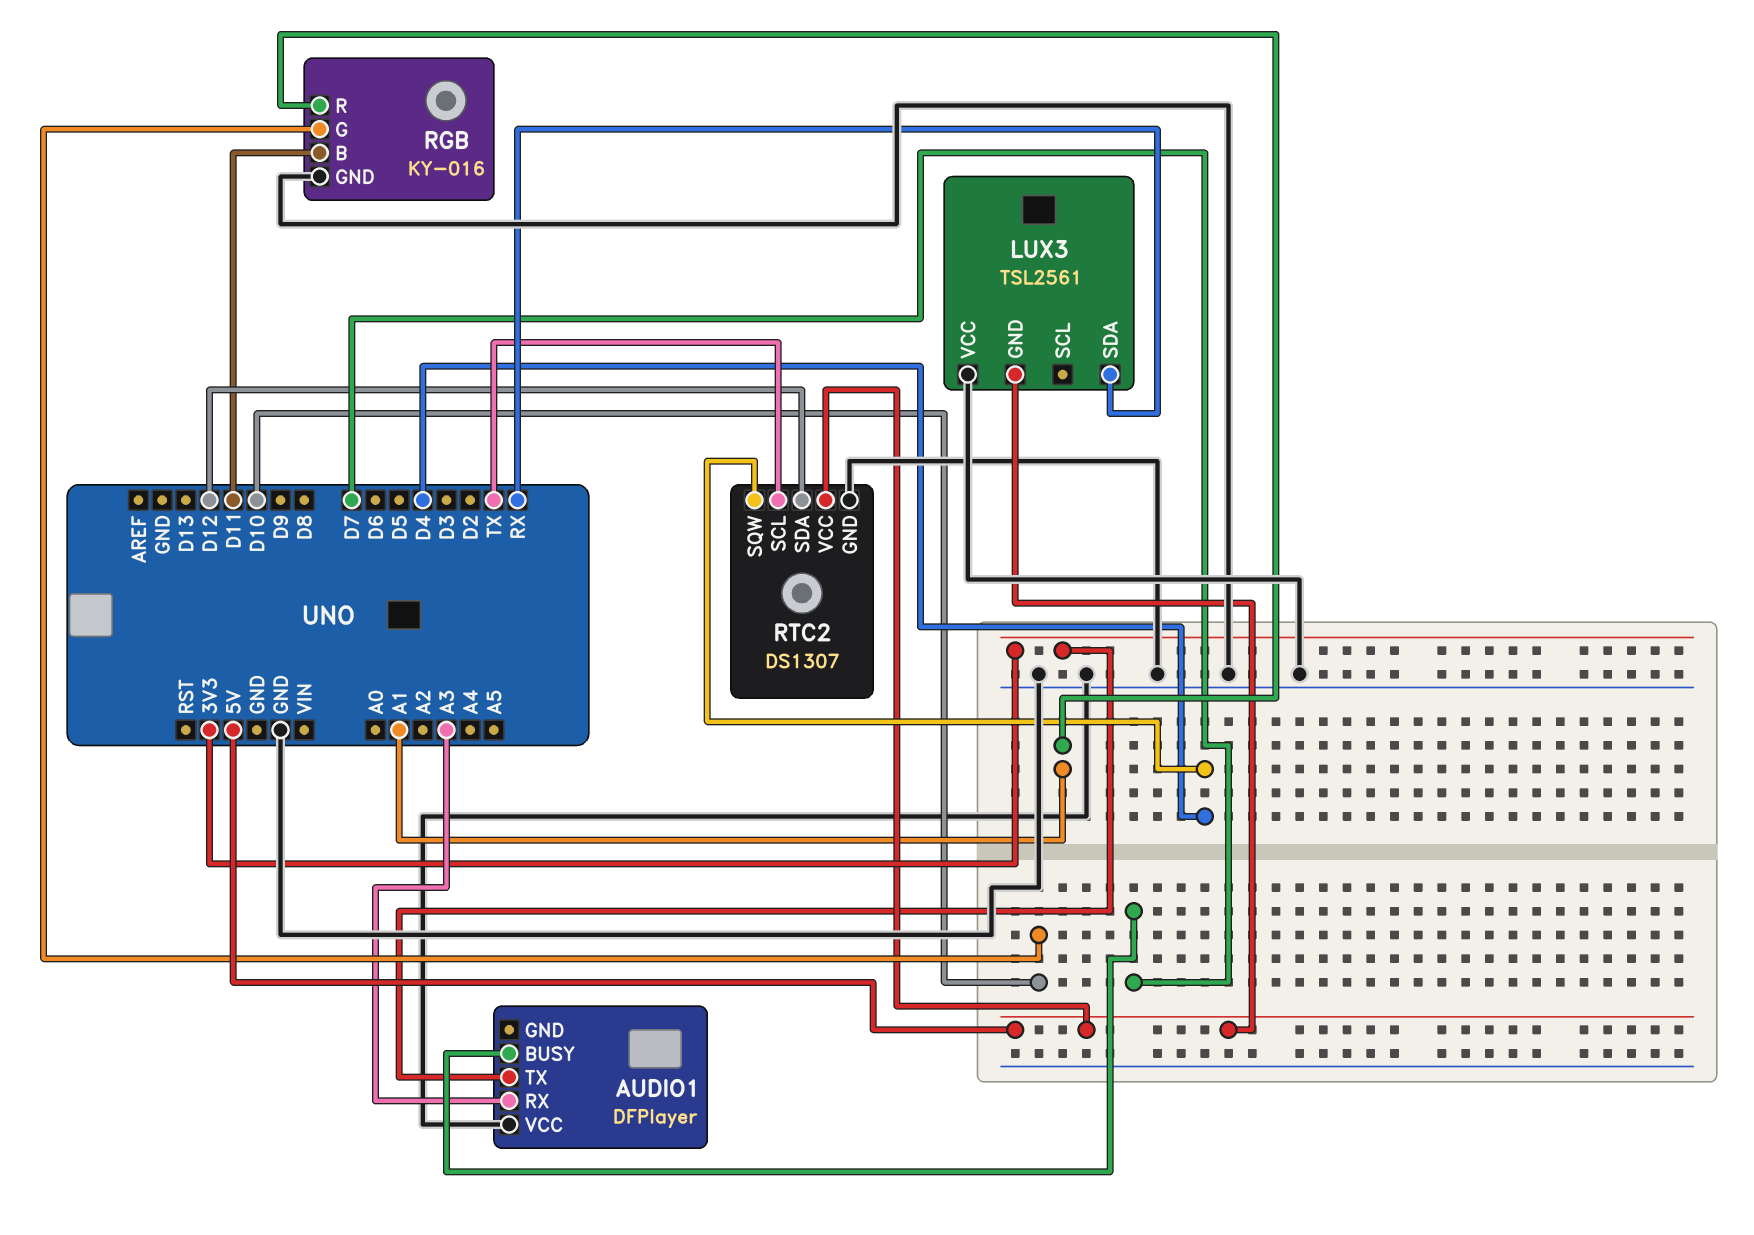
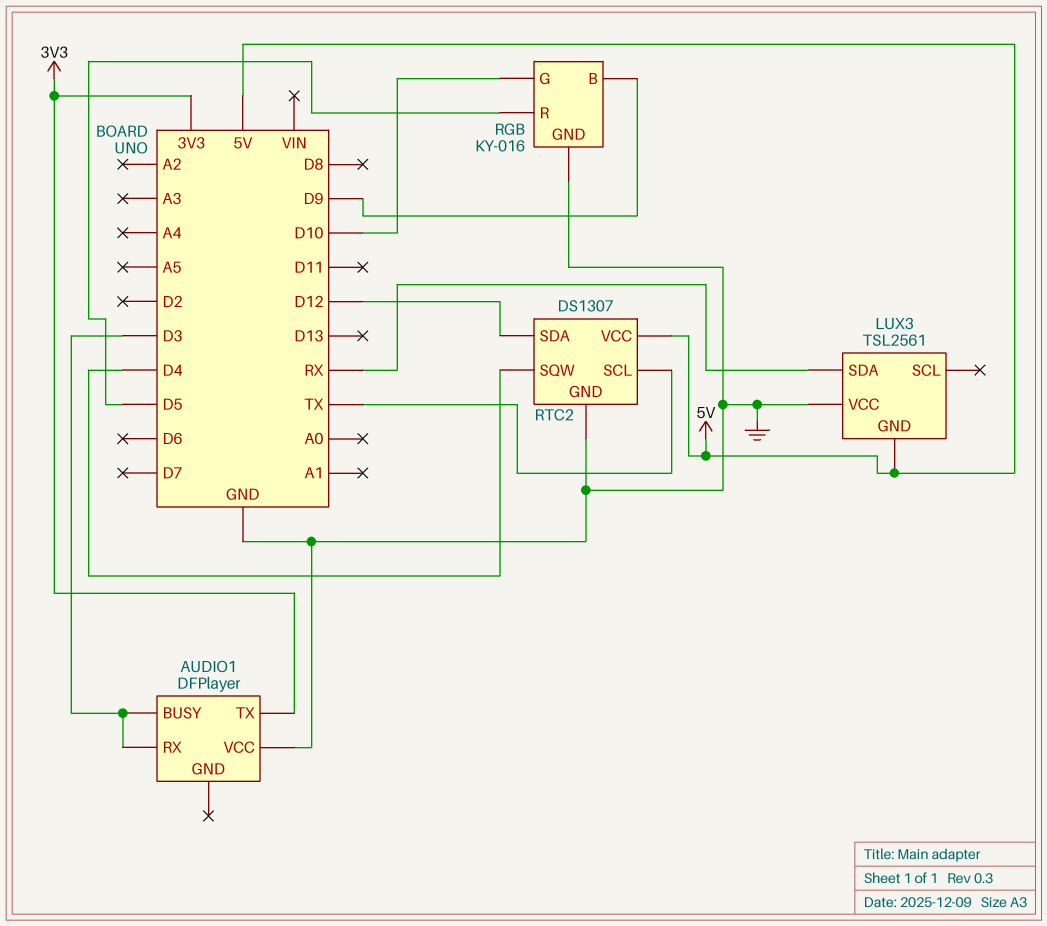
AUDIO1 pin BUSY: D7 -> D3
AUDIO1 pin RX: A3 -> D3
RGB pin B: D11 -> D9
RGB pin R: A1 -> D5

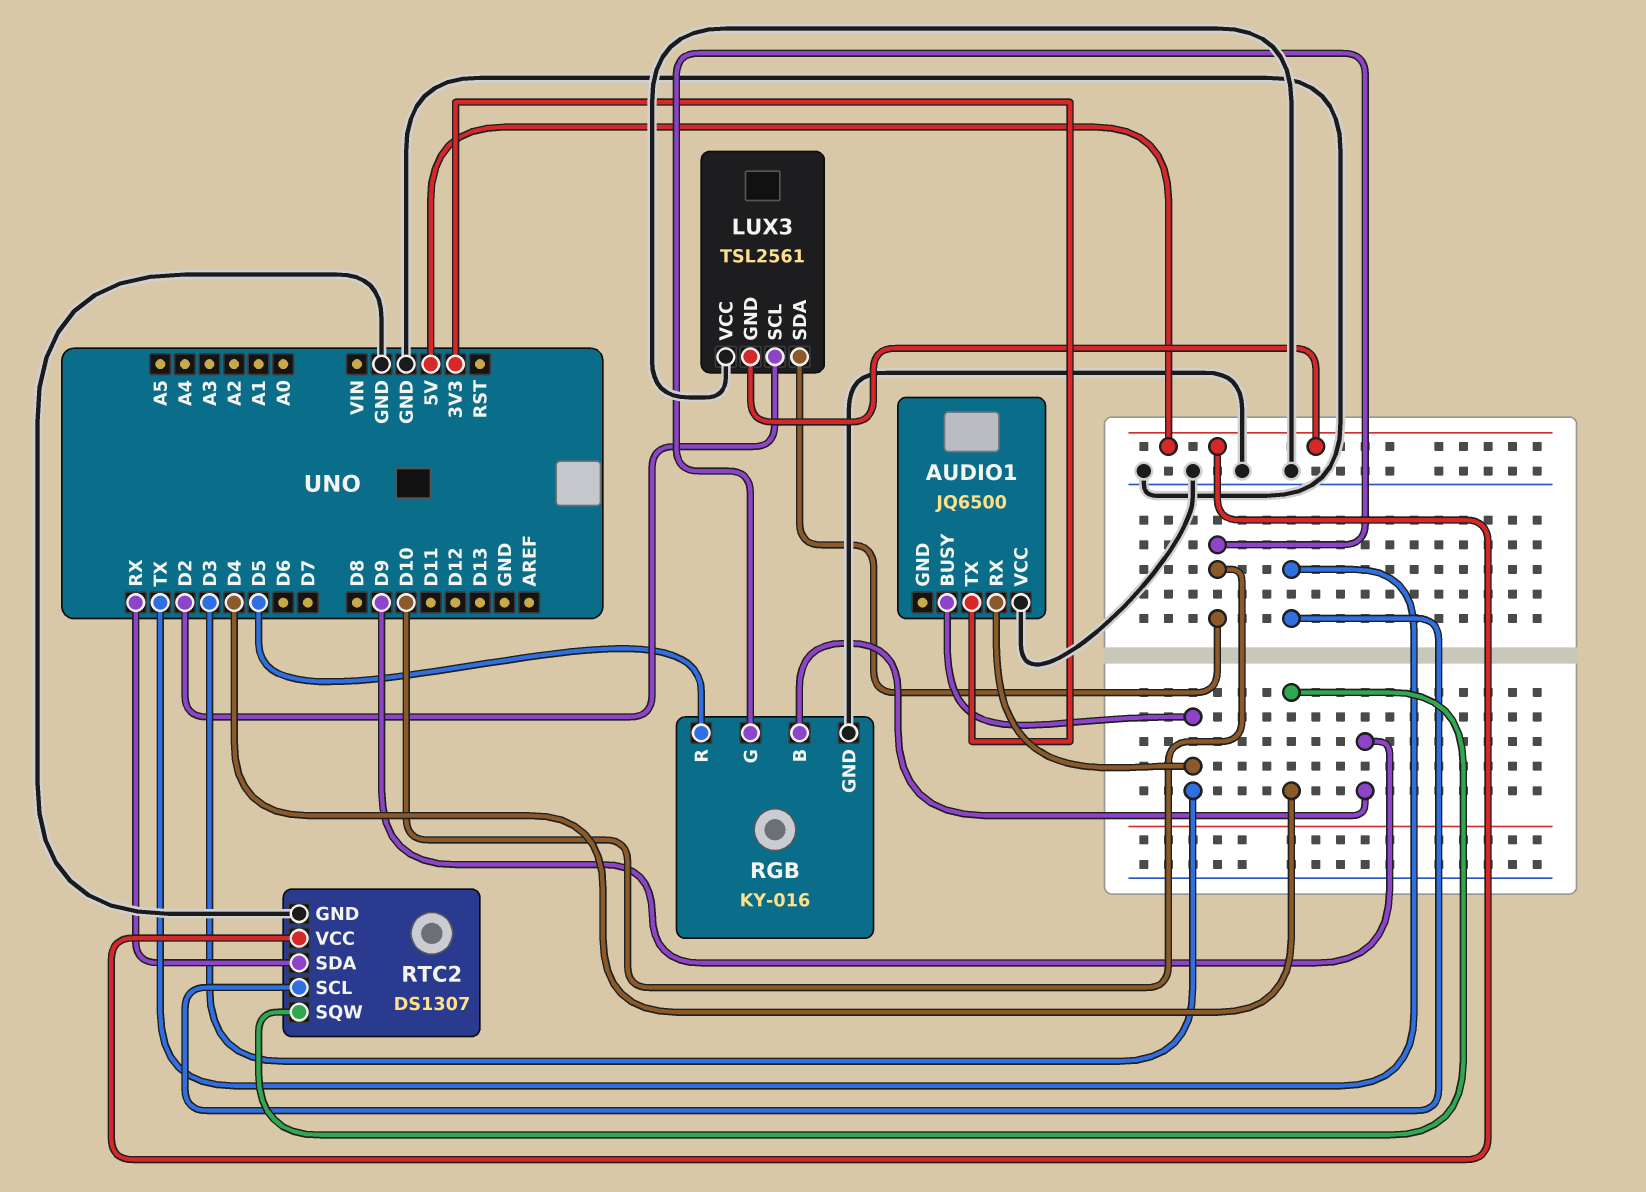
AUDIO1: DFPlayer -> JQ6500
LUX3 pin SCL: none -> D2
LUX3 pin SDA: RX -> D10
RTC2 pin SDA: D12 -> RX

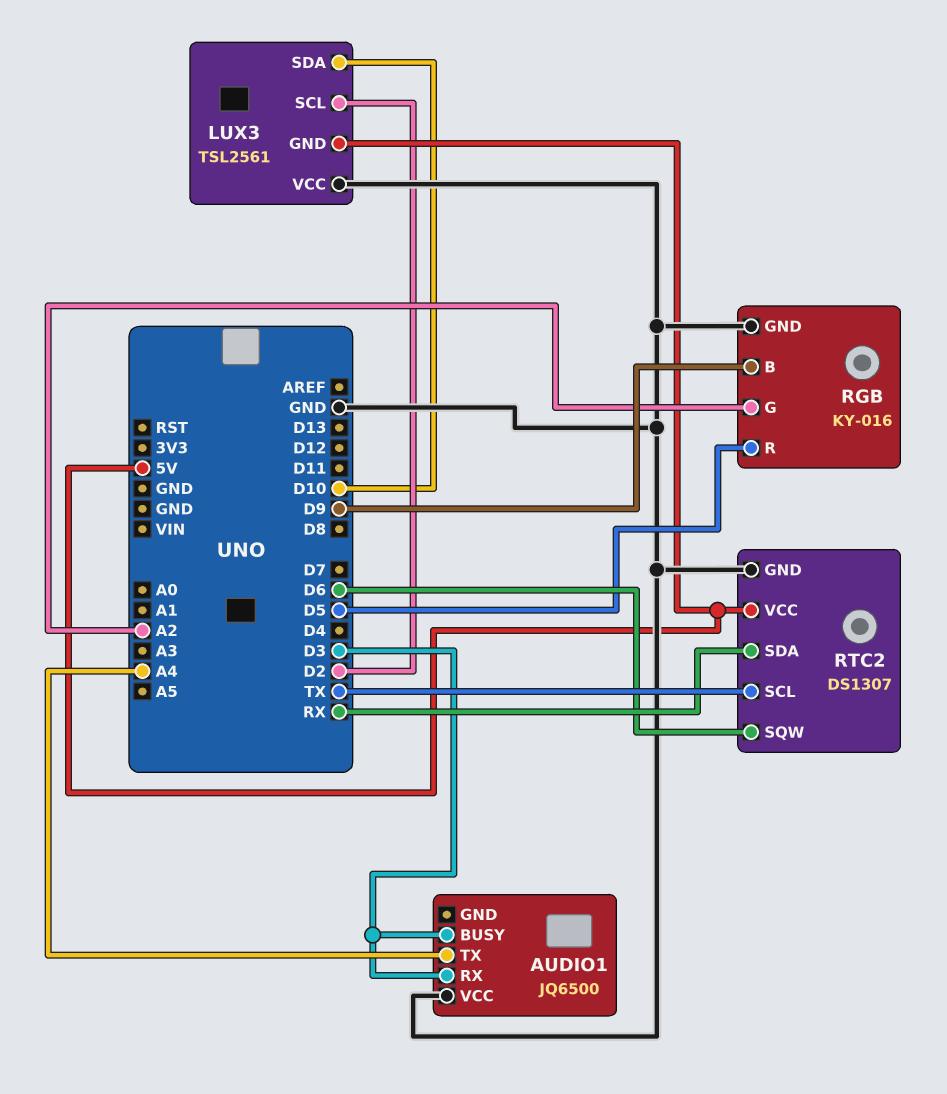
AUDIO1 pin TX: 3V3 -> A4
RGB pin G: D10 -> A2
RTC2 pin SQW: D4 -> D6

